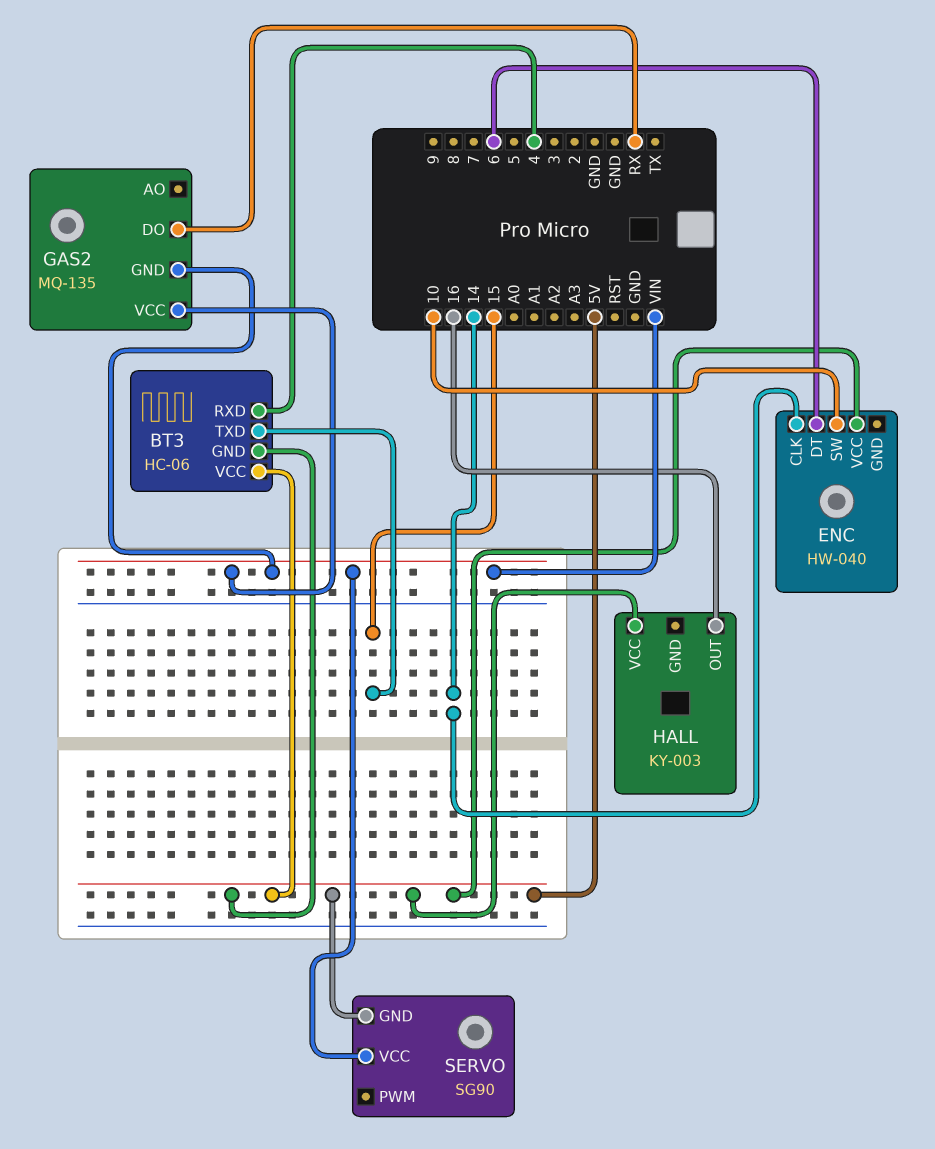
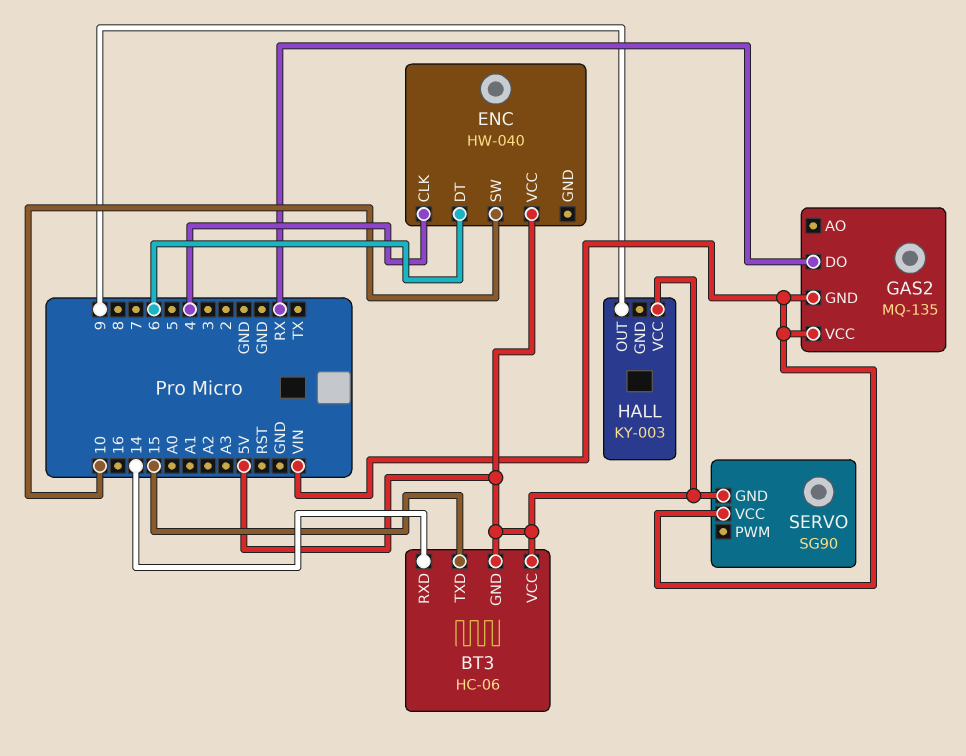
BT3 pin RXD: 4 -> 14
ENC pin CLK: 14 -> 4
HALL pin OUT: 16 -> 9

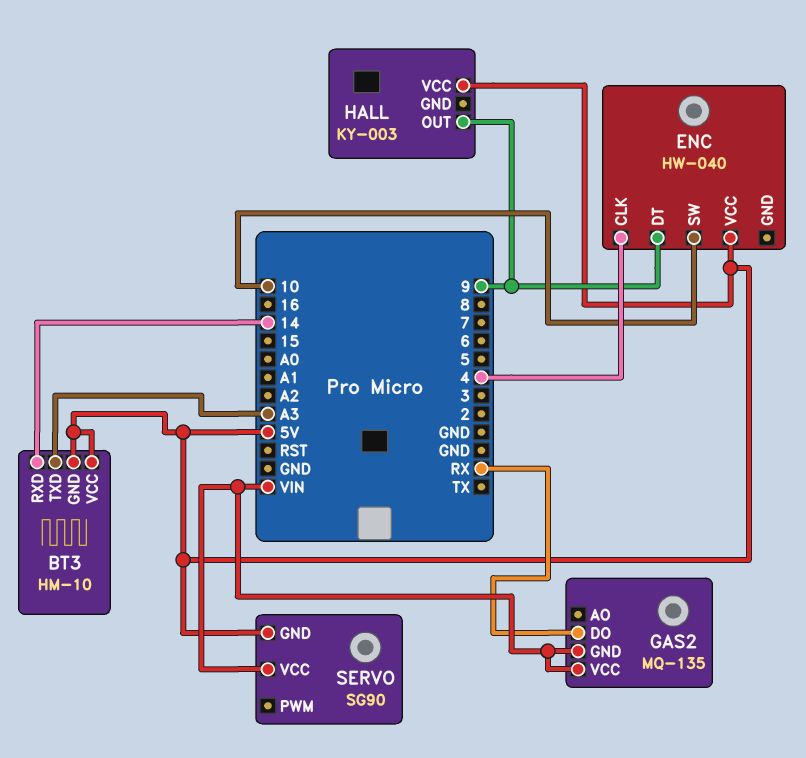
BT3: HC-06 -> HM-10
BT3 pin TXD: 15 -> A3
ENC pin DT: 6 -> 9

